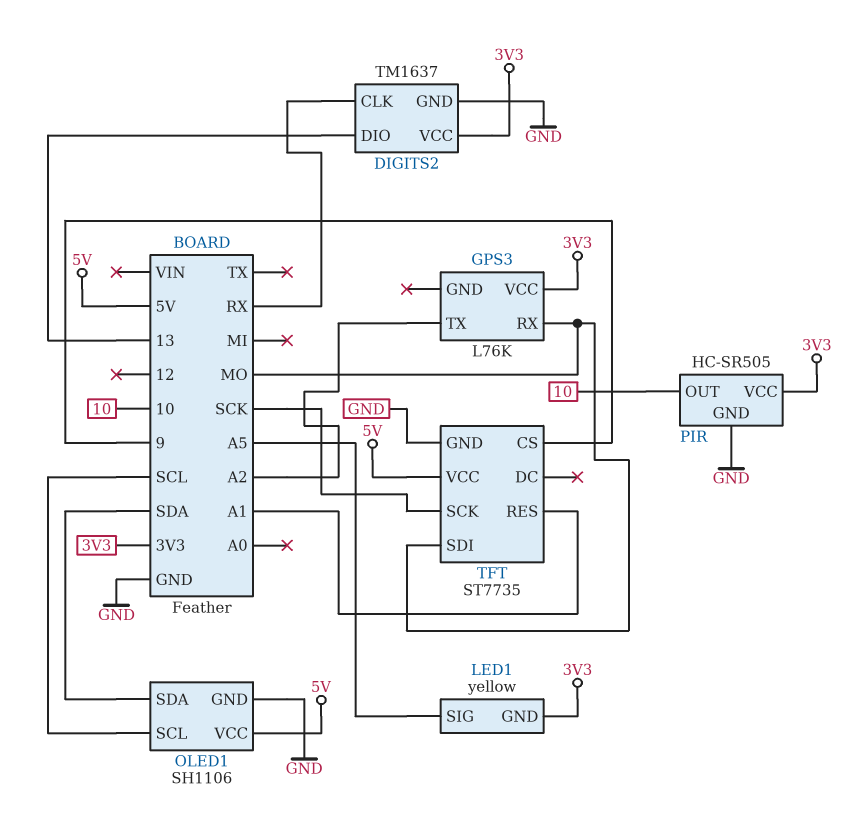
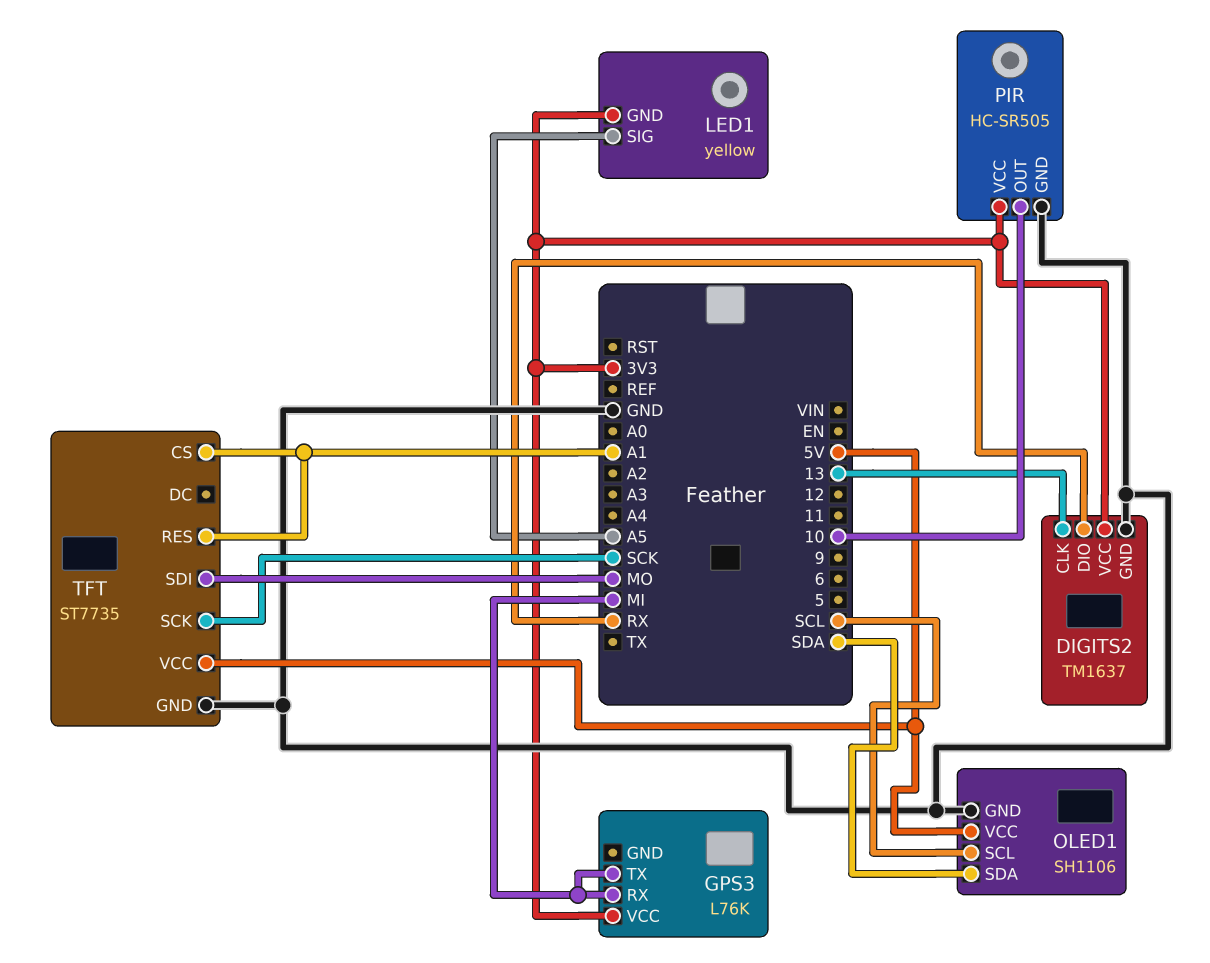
DIGITS2 pin CLK: RX -> 13
DIGITS2 pin DIO: 13 -> RX
GPS3 pin RX: MO -> MI
GPS3 pin TX: A2 -> MI
TFT pin CS: 9 -> A1

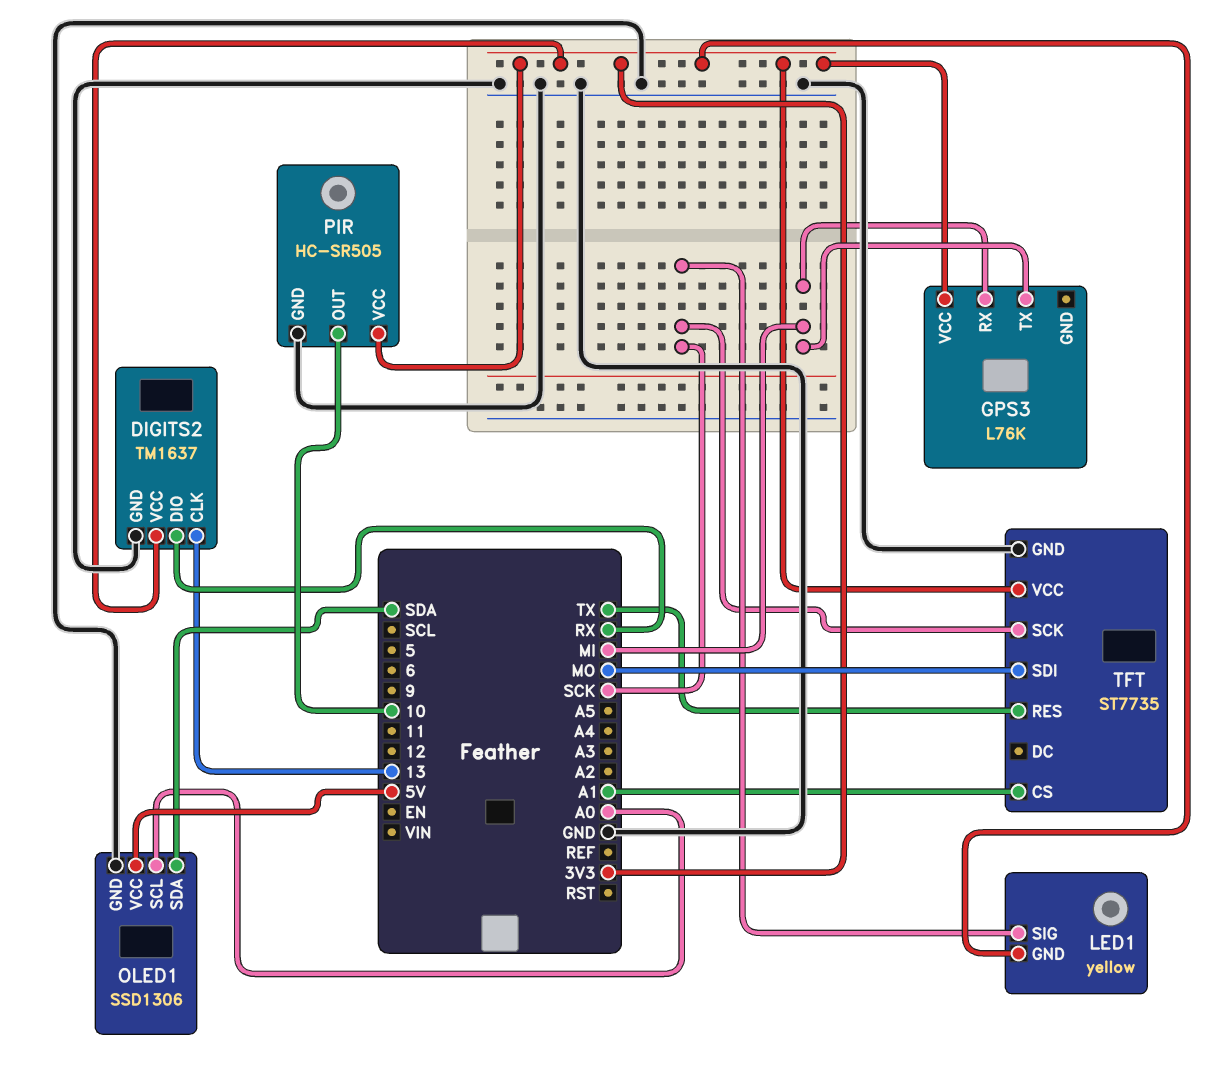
LED1 pin SIG: A5 -> SCK
OLED1: SH1106 -> SSD1306
OLED1 pin SCL: SCL -> A0
TFT pin RES: A1 -> TX
TFT pin VCC: 5V -> 3V3

